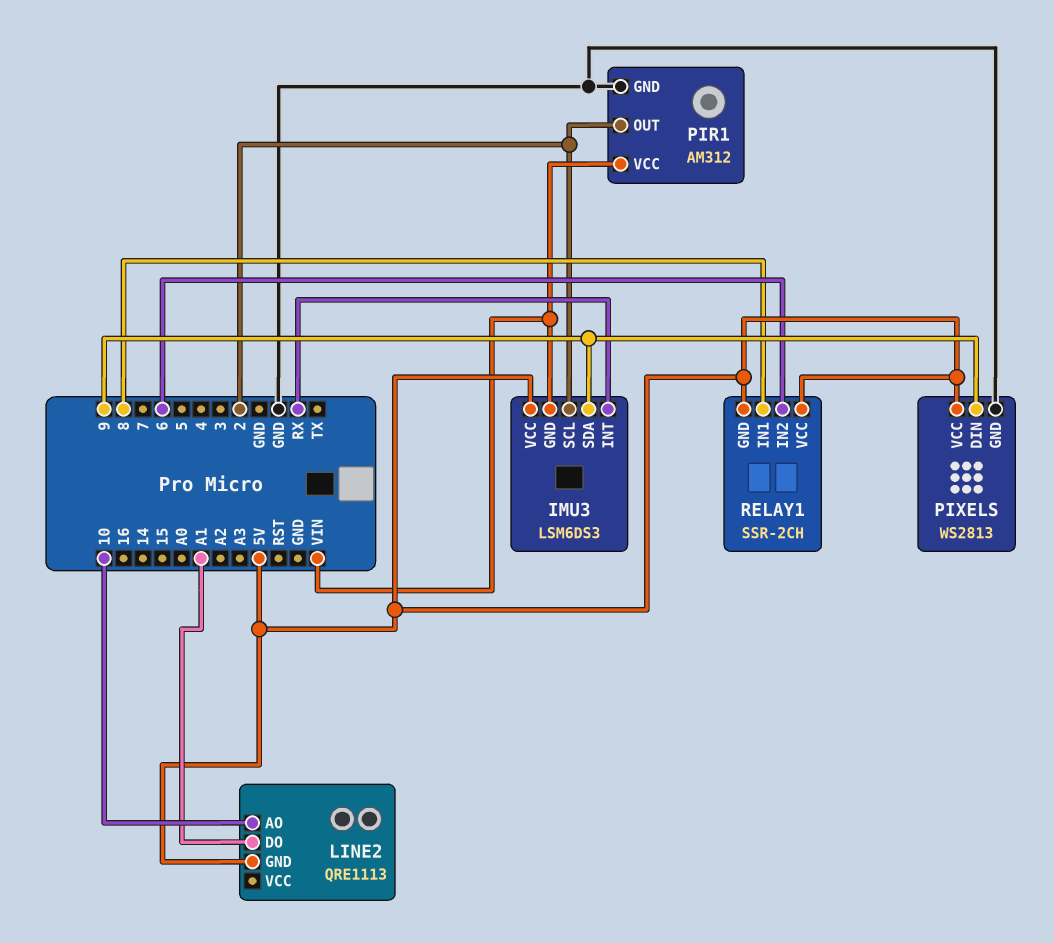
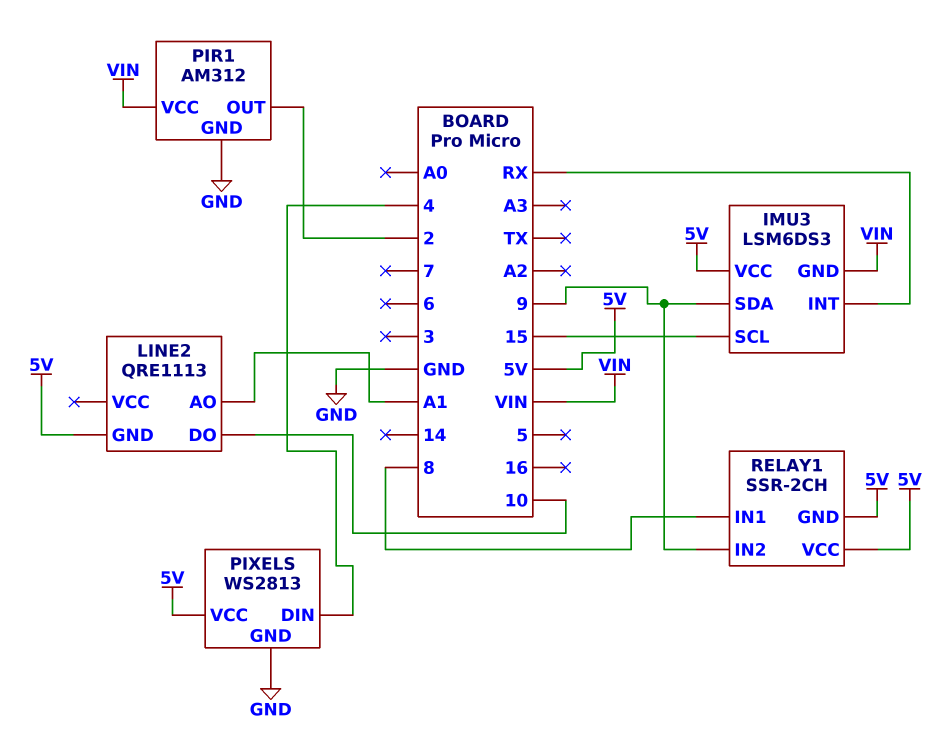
IMU3 pin SCL: 2 -> 15
LINE2 pin AO: 10 -> A1
LINE2 pin DO: A1 -> 10
PIXELS pin DIN: 9 -> 4
RELAY1 pin IN2: 6 -> 9

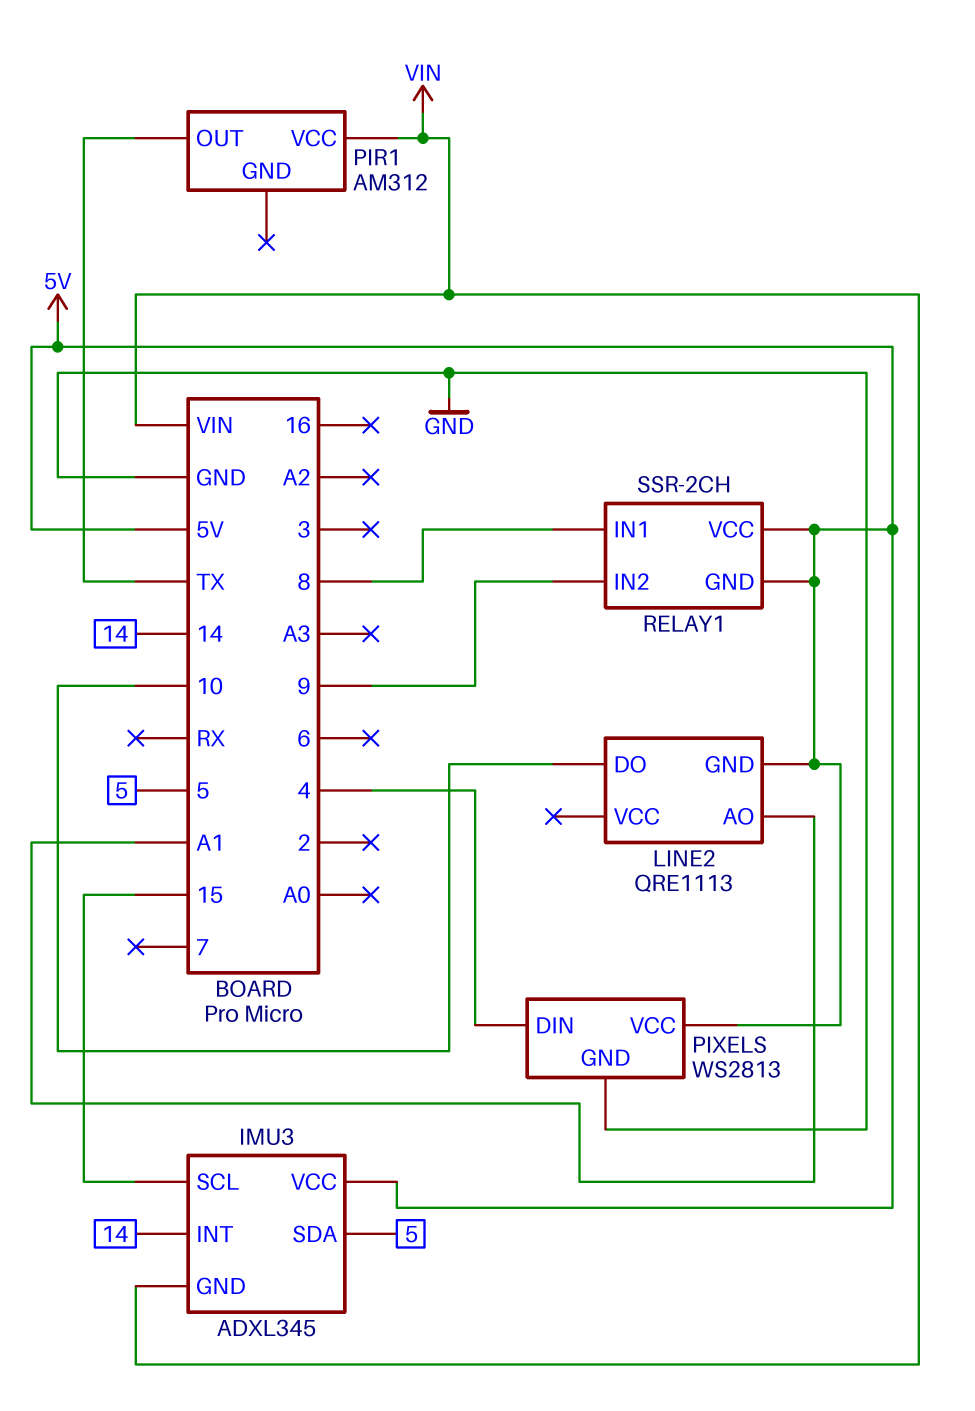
IMU3: LSM6DS3 -> ADXL345
IMU3 pin INT: RX -> 14
IMU3 pin SDA: 9 -> 5
PIR1 pin GND: GND -> none
PIR1 pin OUT: 2 -> TX

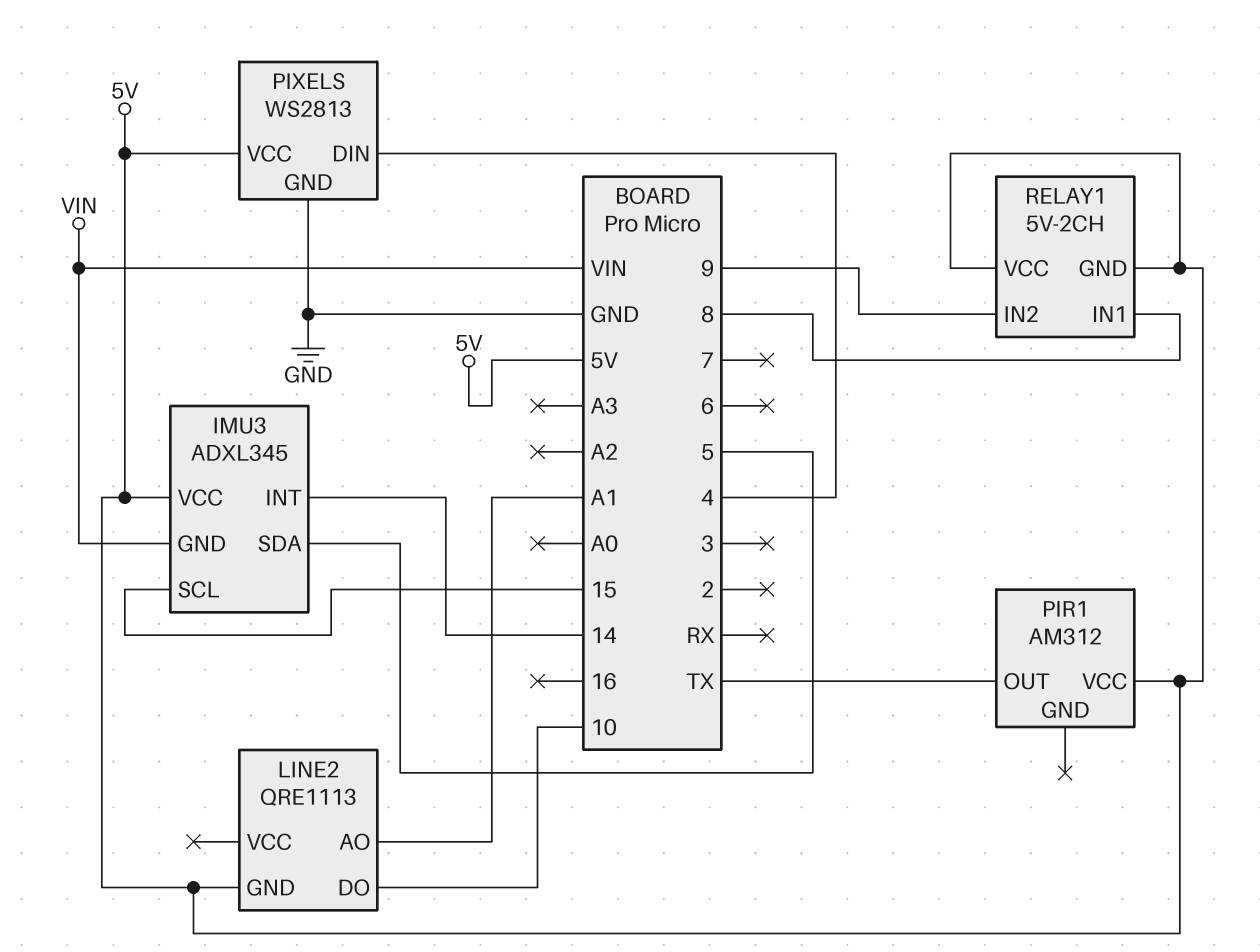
PIR1 pin VCC: VIN -> 5V
RELAY1: SSR-2CH -> 5V-2CH

